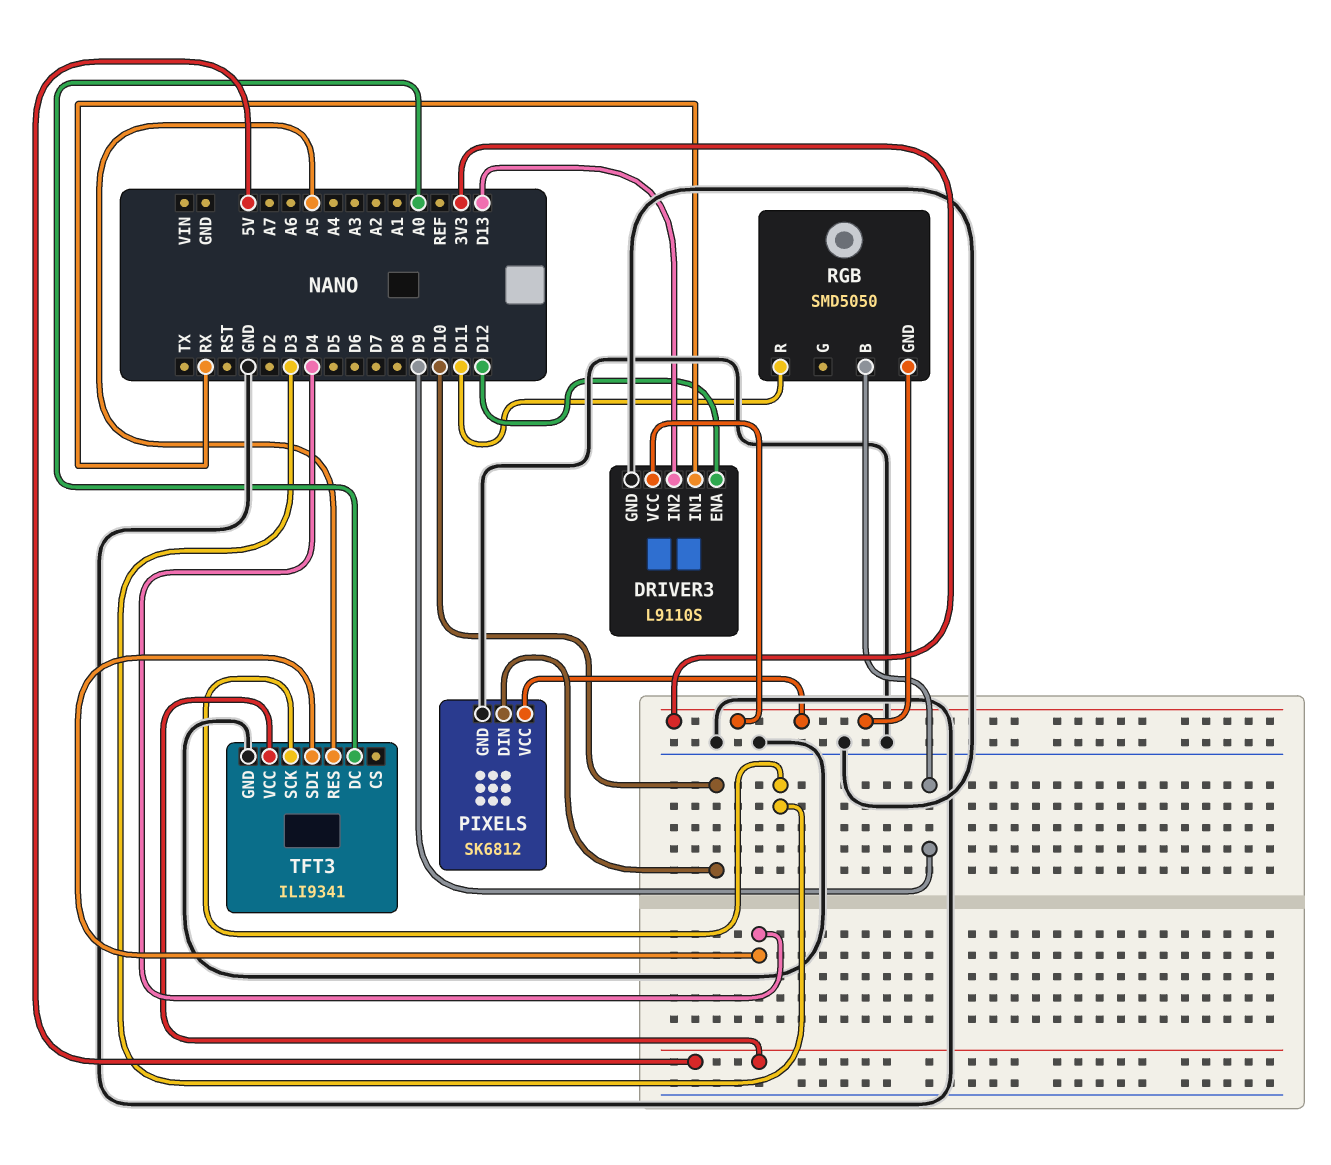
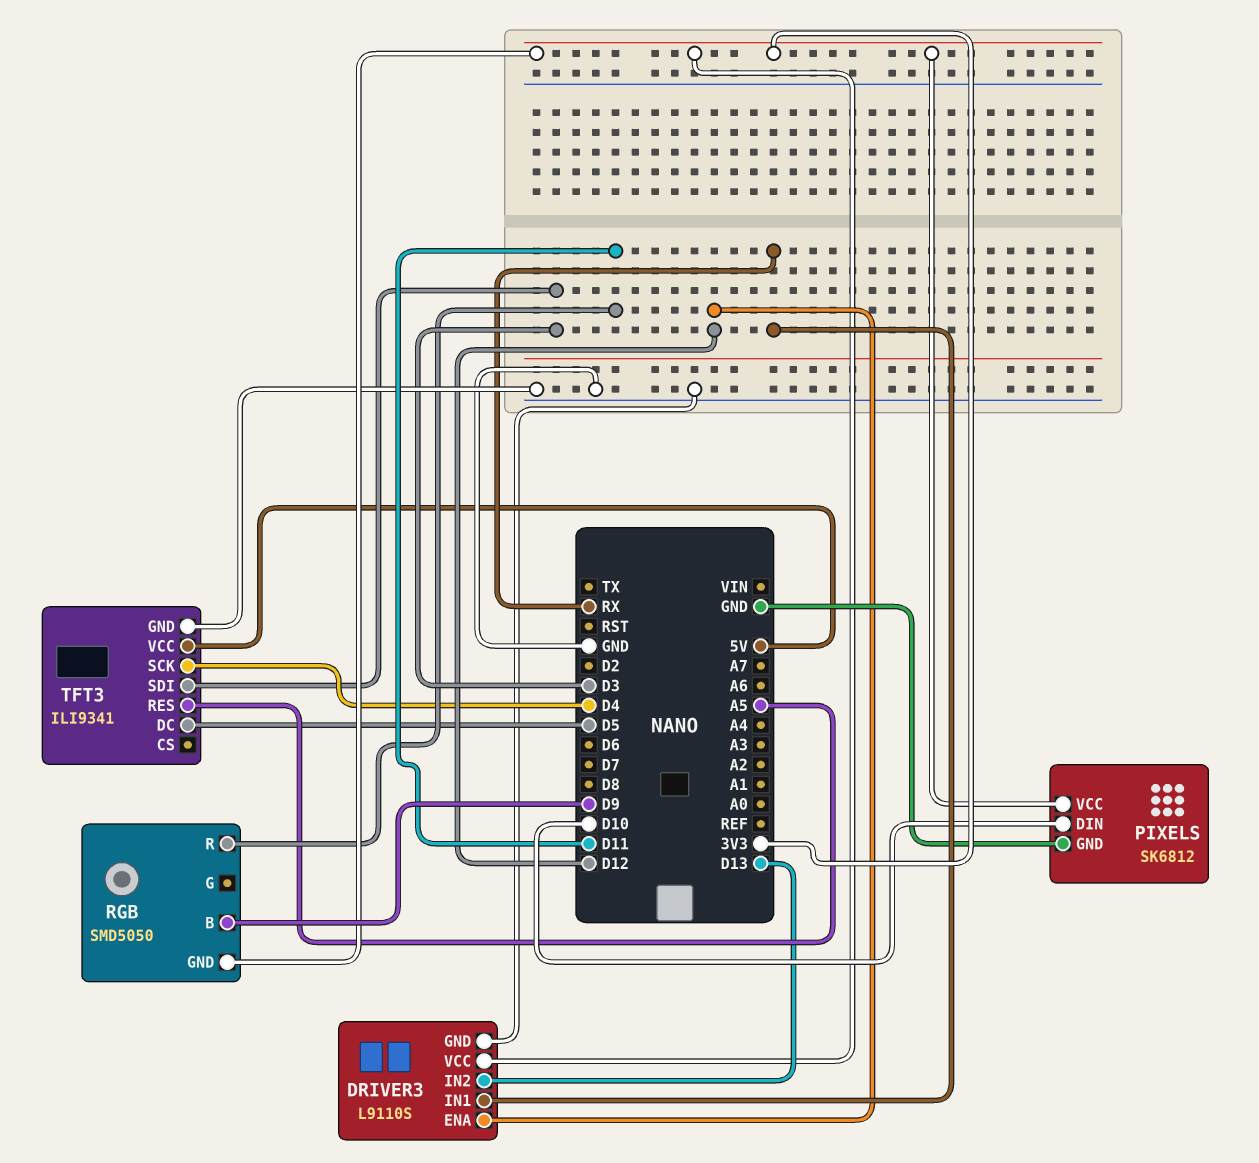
TFT3 pin DC: A0 -> D5
TFT3 pin SCK: D3 -> D4
TFT3 pin SDI: D4 -> D3

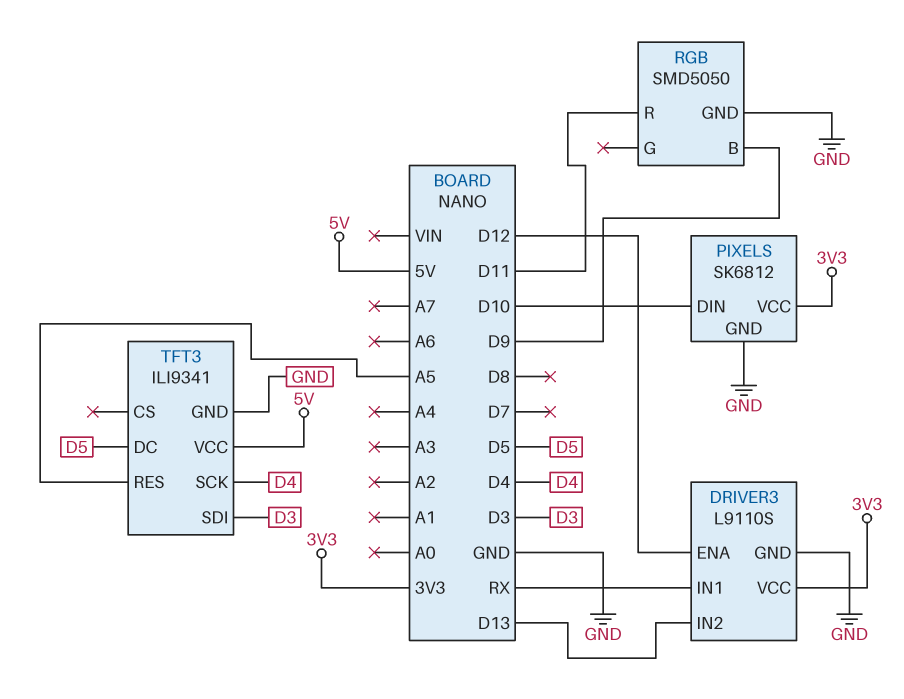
RGB pin GND: 3V3 -> GND

